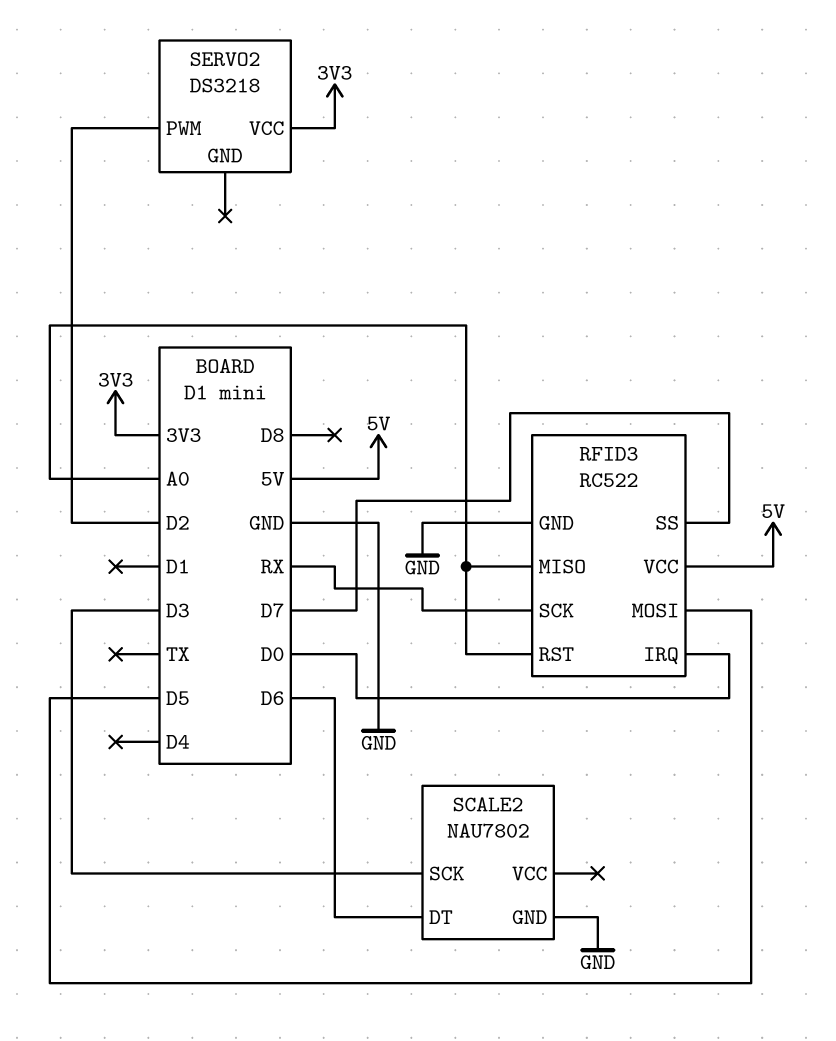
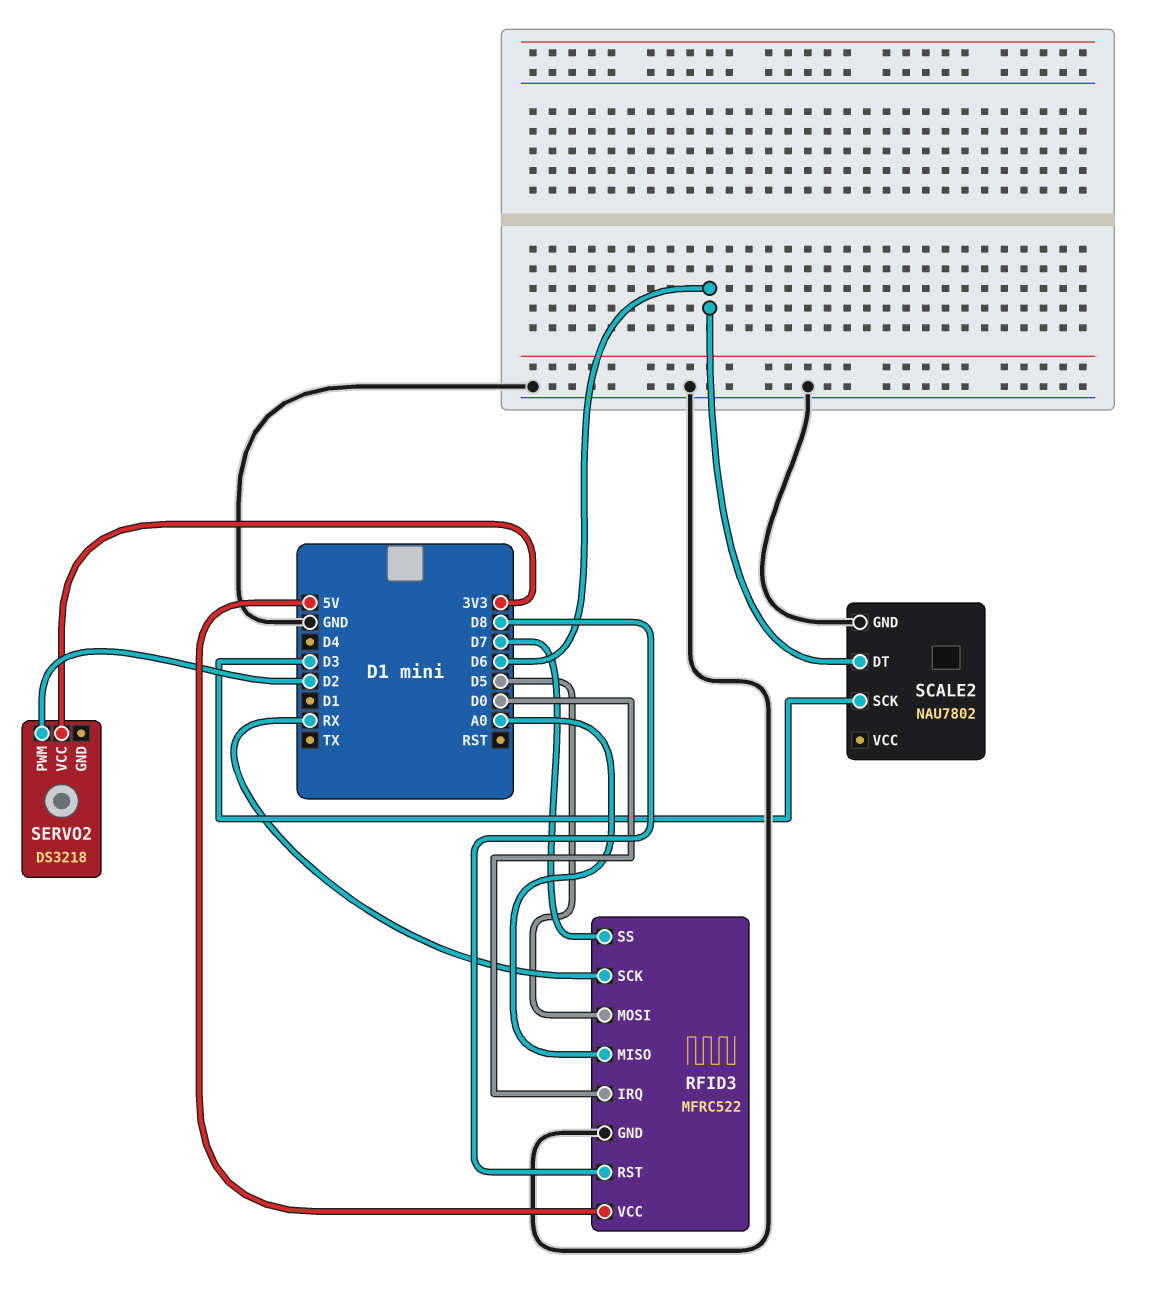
RFID3: RC522 -> MFRC522
RFID3 pin RST: A0 -> D8

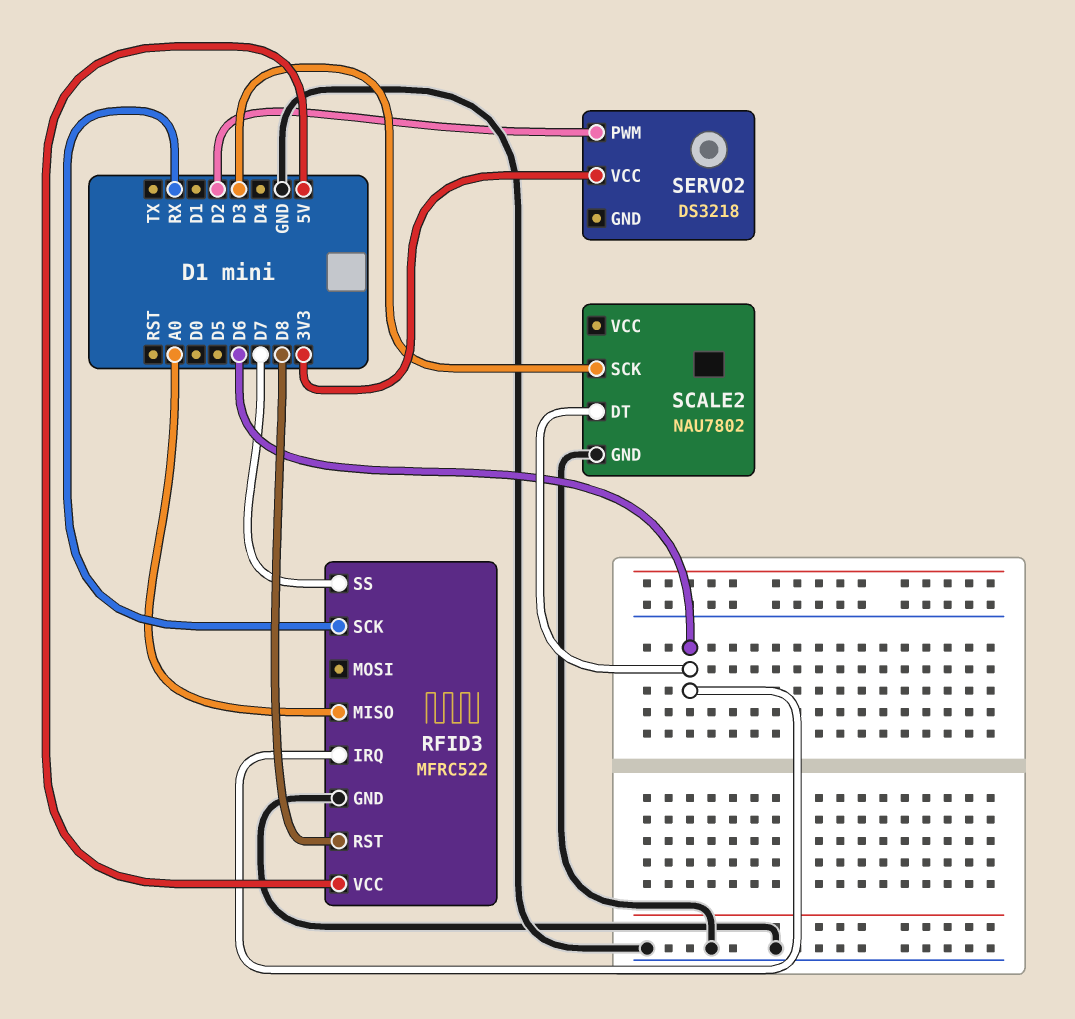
RFID3 pin IRQ: D0 -> D6
RFID3 pin MOSI: D5 -> none

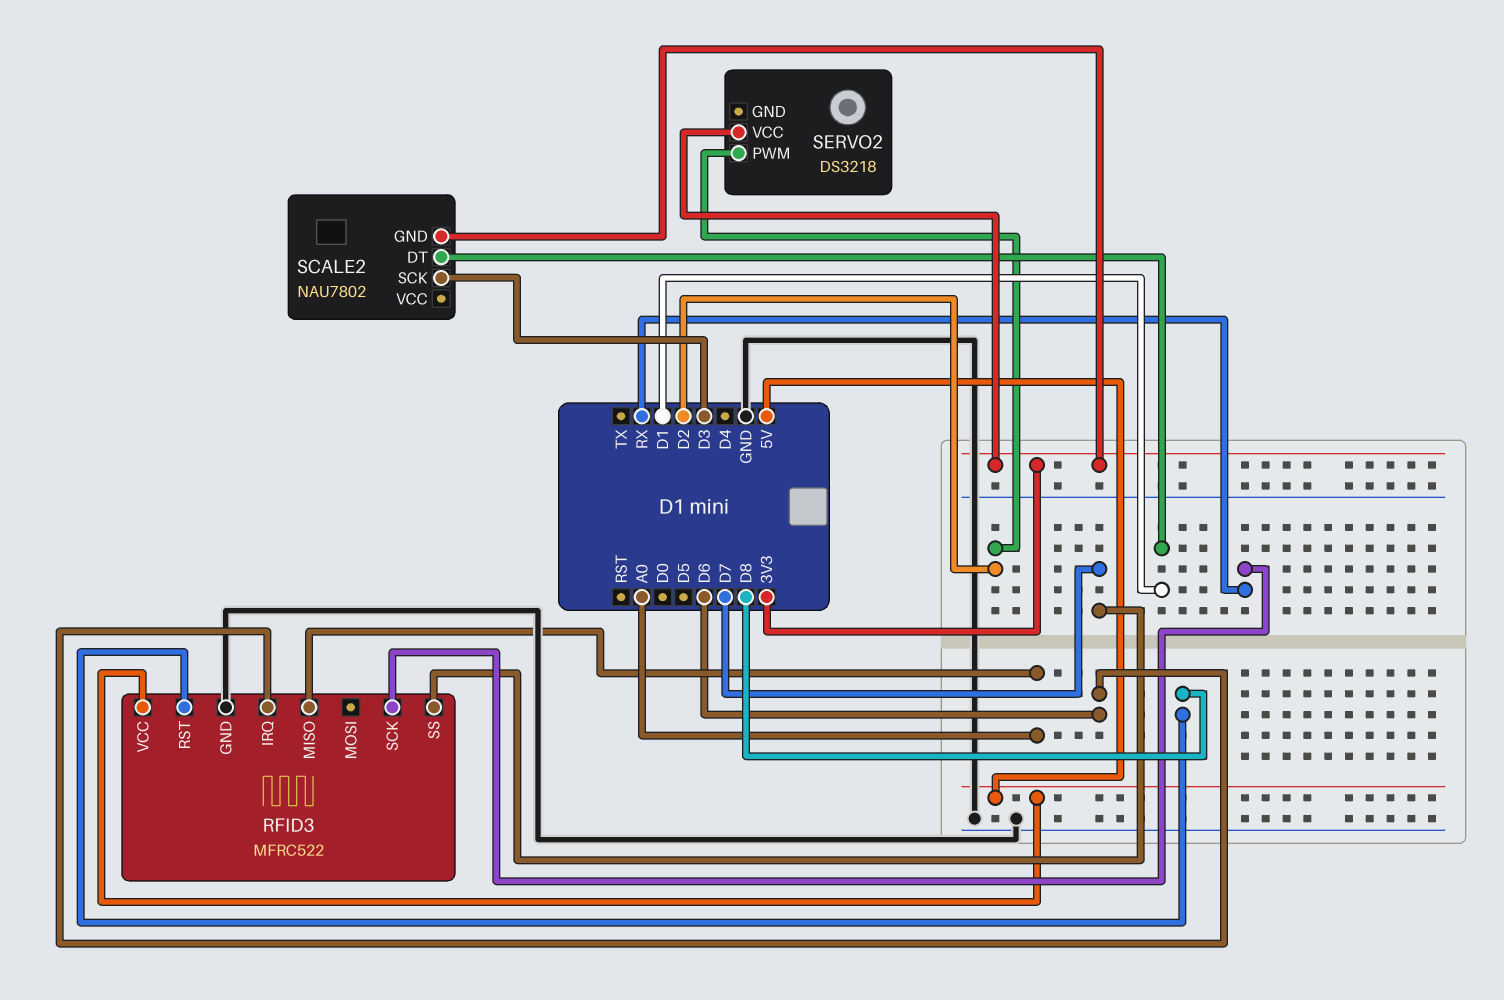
SCALE2 pin DT: D6 -> D1
SCALE2 pin GND: GND -> 3V3

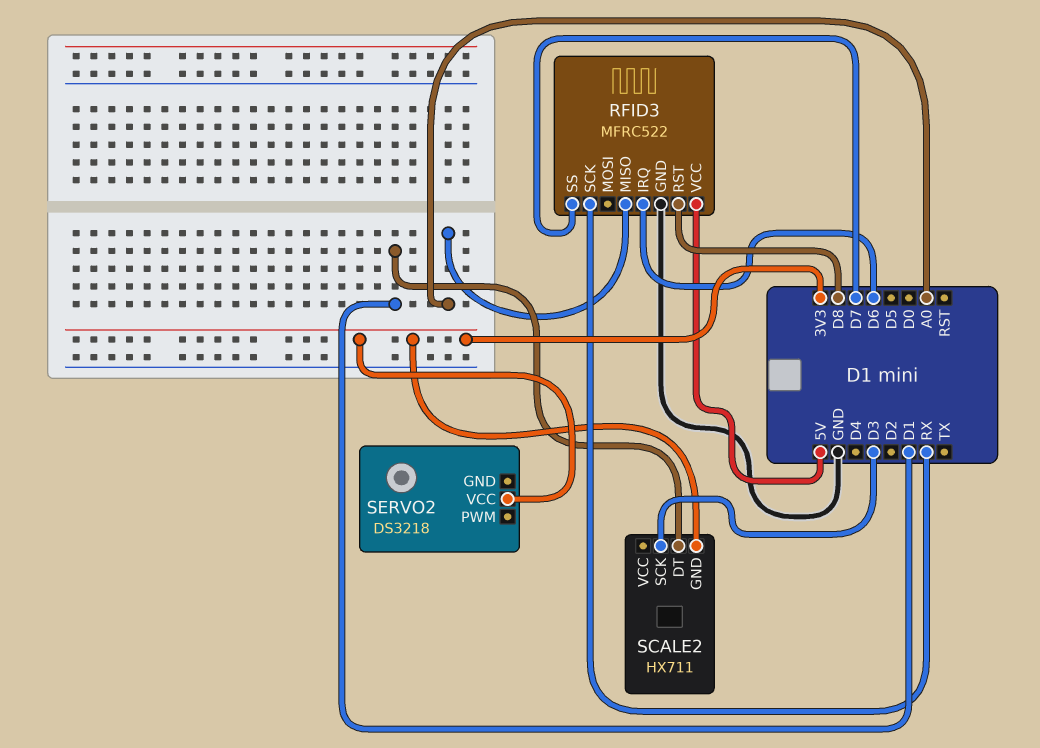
SCALE2: NAU7802 -> HX711
SERVO2 pin PWM: D2 -> none

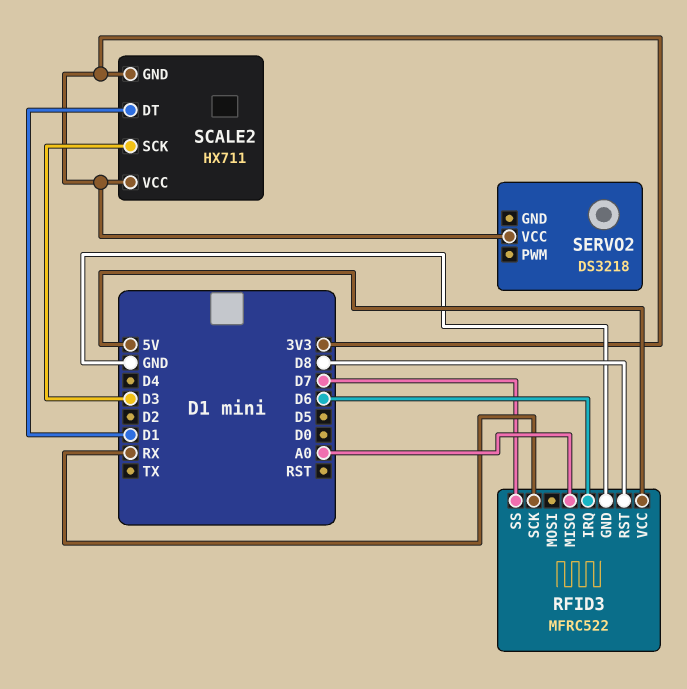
SCALE2 pin VCC: none -> 3V3

